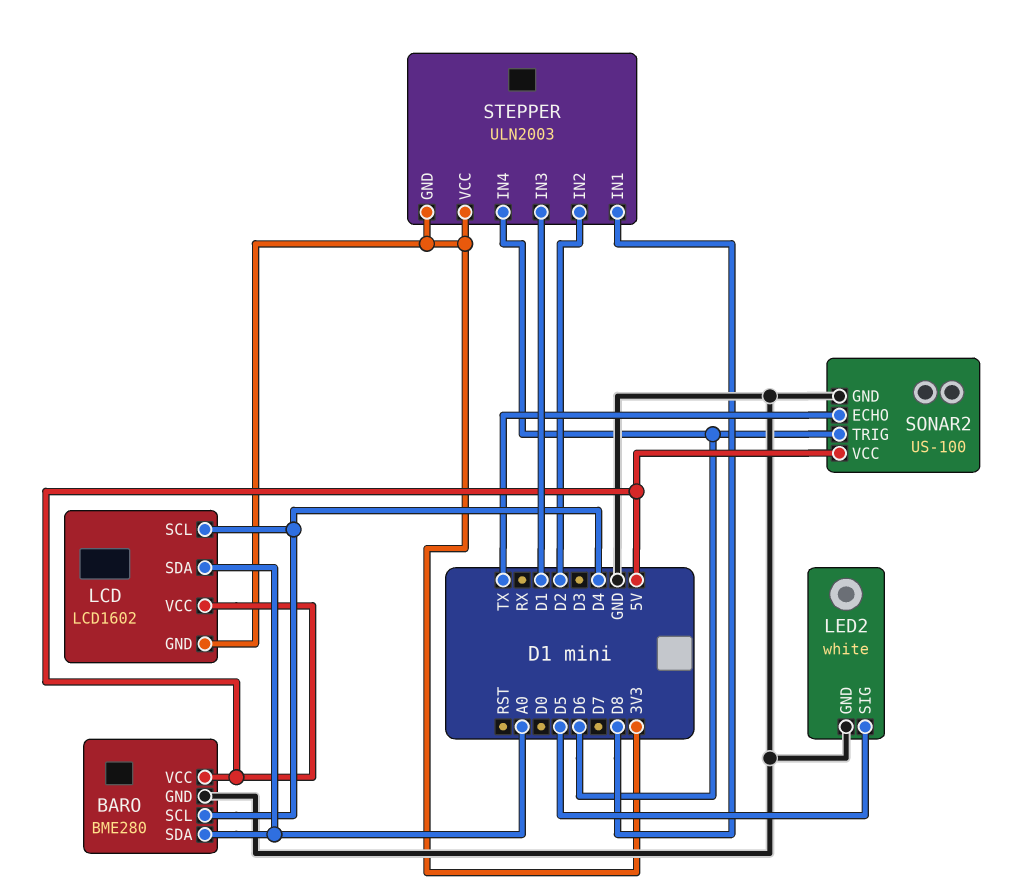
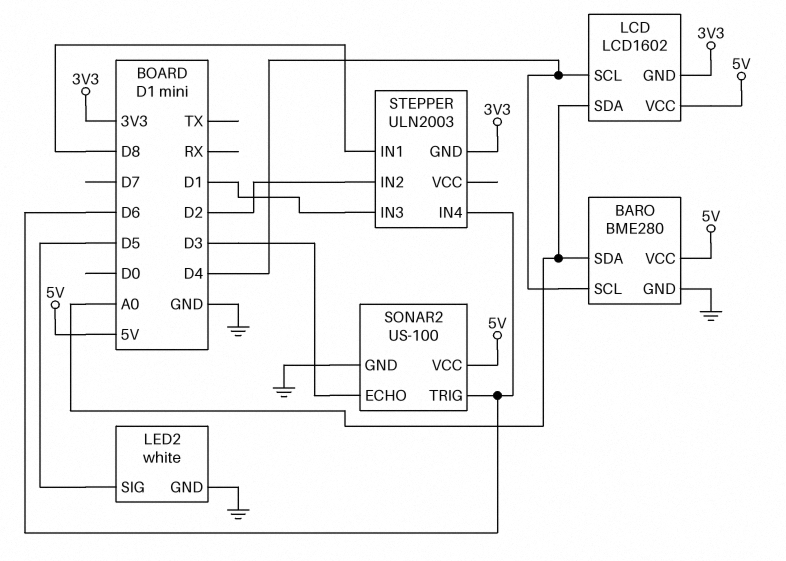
SONAR2 pin ECHO: TX -> D3
STEPPER pin VCC: 3V3 -> none

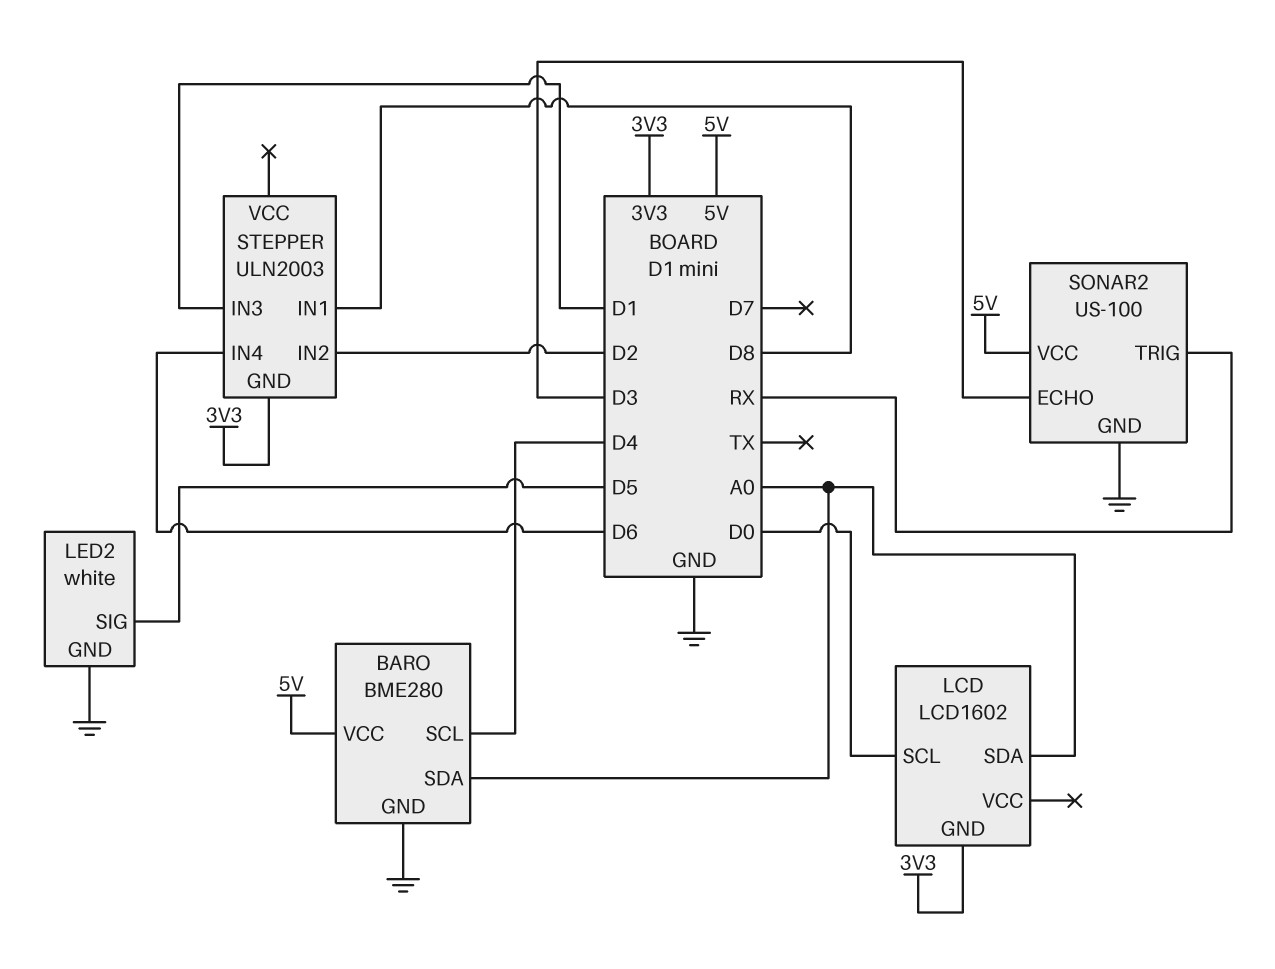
LCD pin SCL: D4 -> D0
LCD pin VCC: 5V -> none
SONAR2 pin TRIG: D6 -> RX

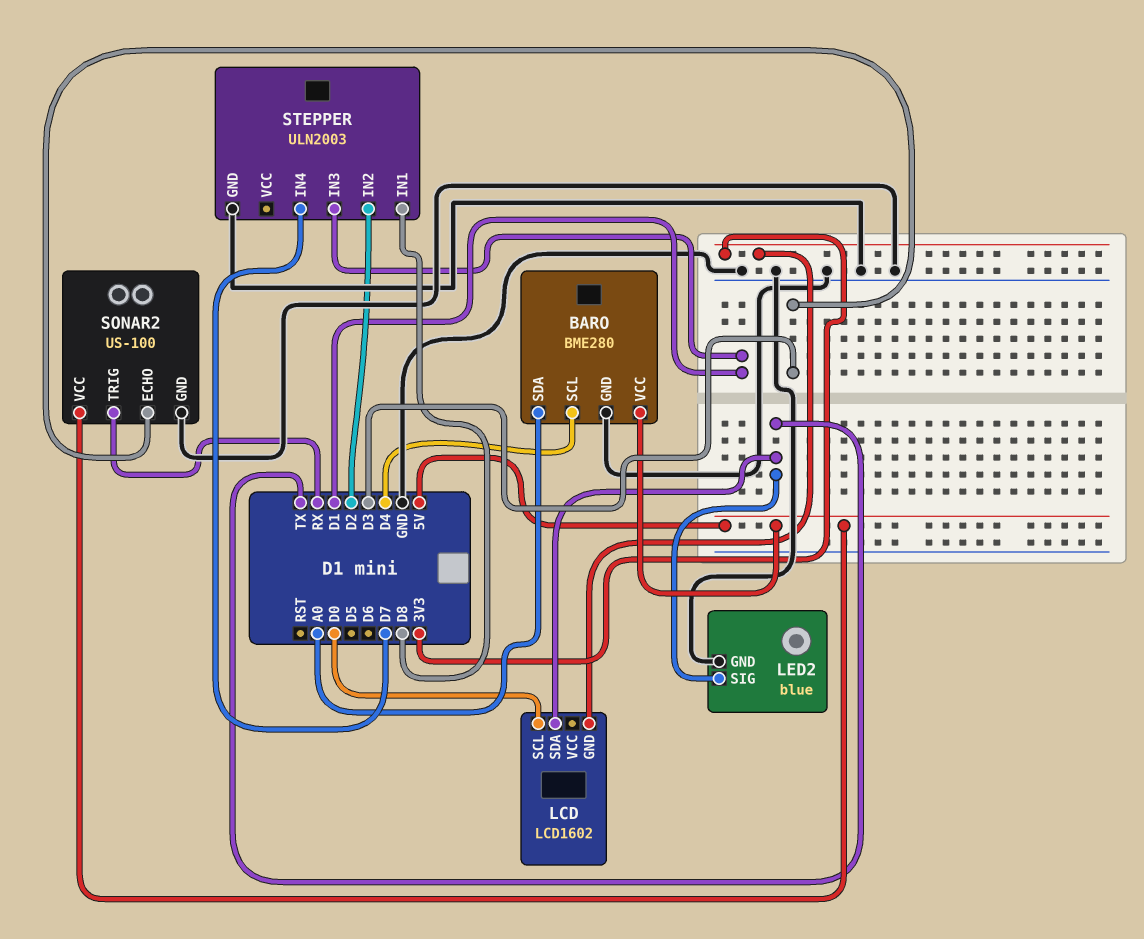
LCD pin SDA: A0 -> TX
LED2: white -> blue
LED2 pin SIG: D5 -> TX
STEPPER pin GND: 3V3 -> GND
STEPPER pin IN4: D6 -> D7

